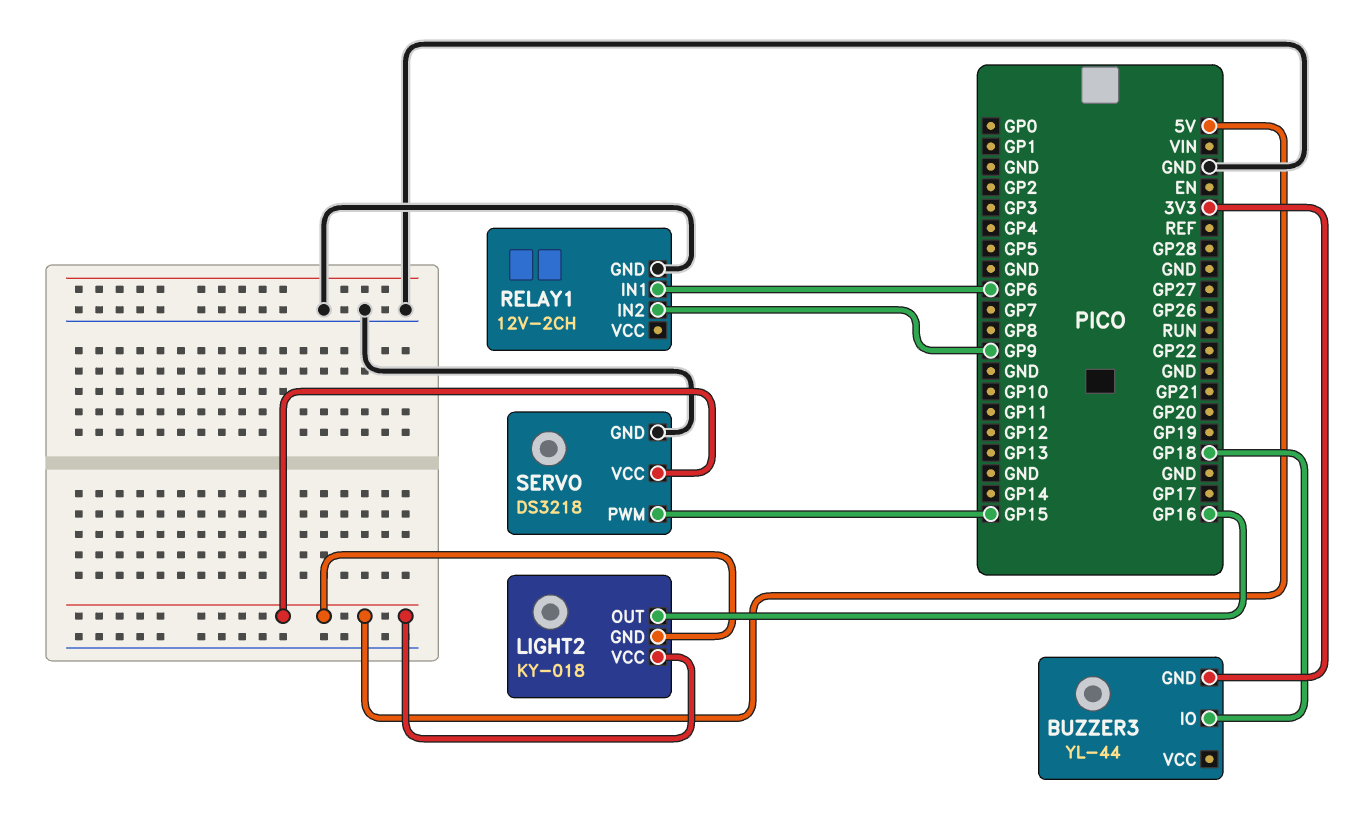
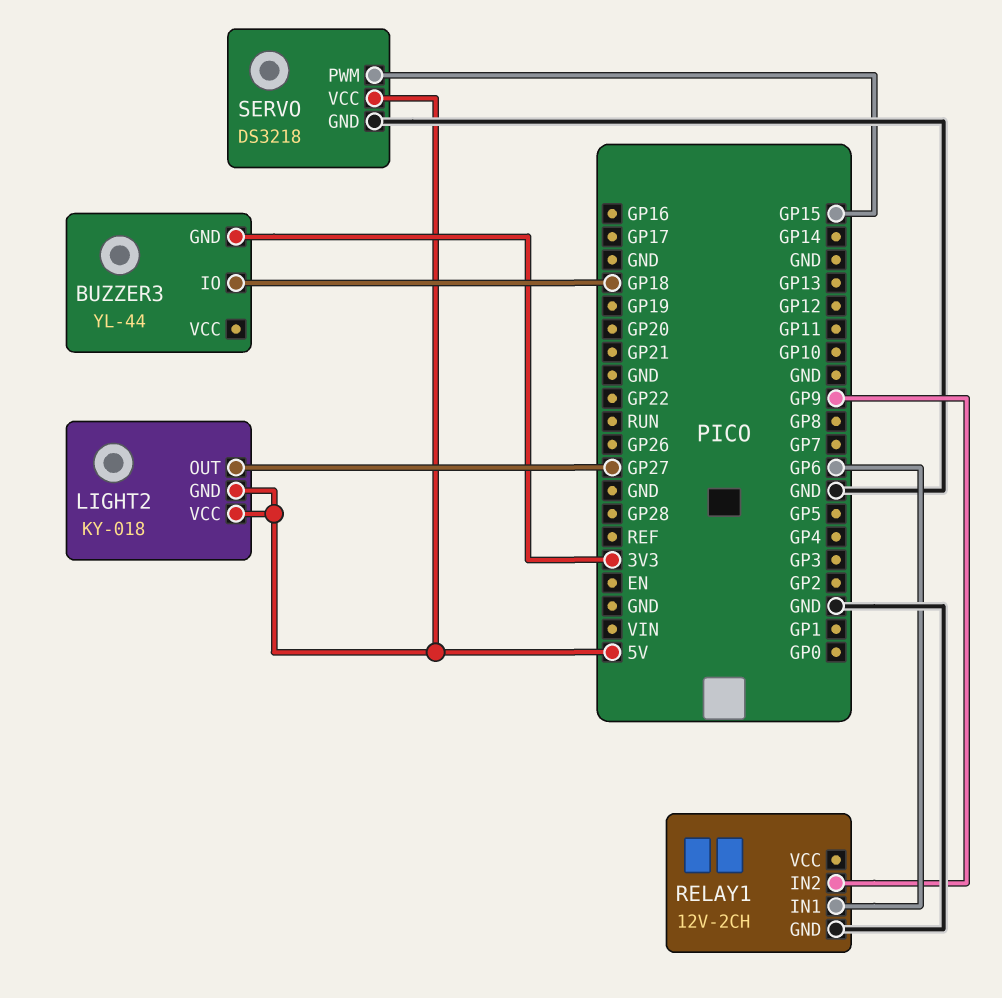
LIGHT2 pin OUT: GP16 -> GP27

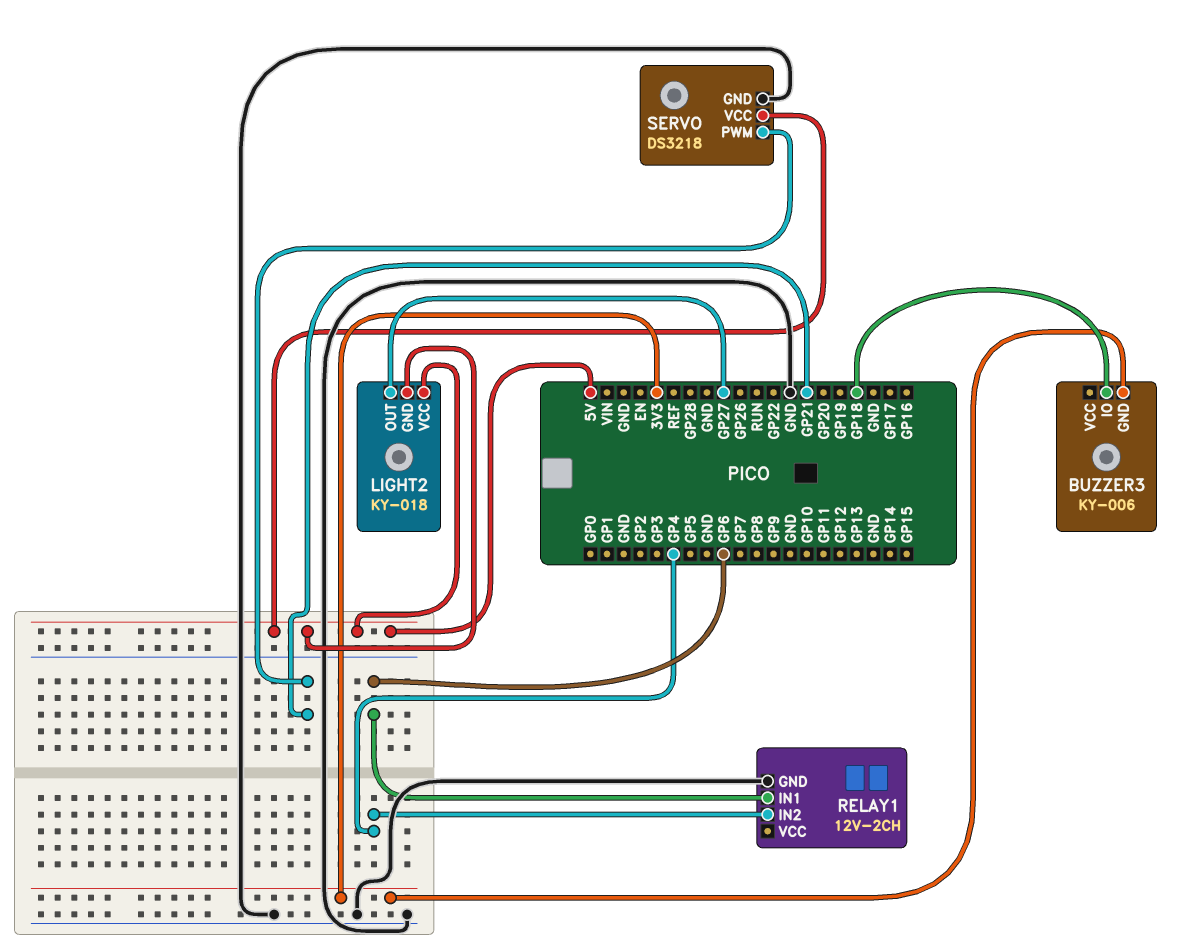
BUZZER3: YL-44 -> KY-006
RELAY1 pin IN2: GP9 -> GP4
SERVO pin PWM: GP15 -> GP21

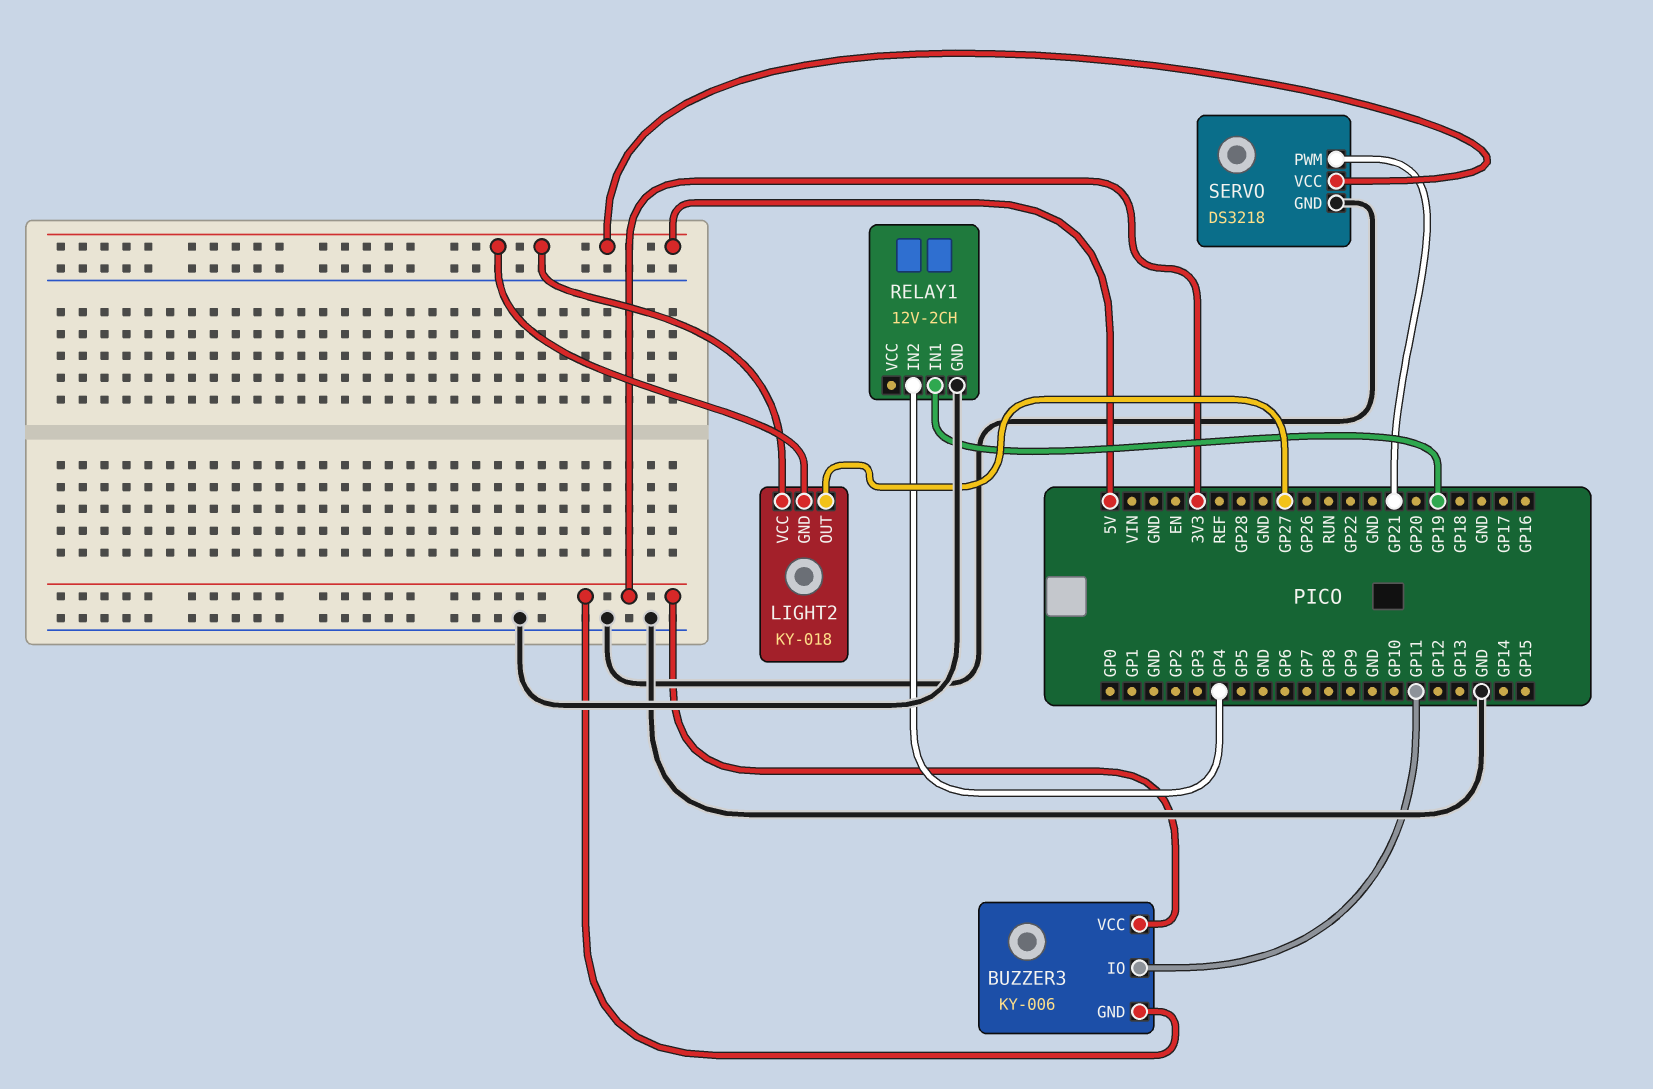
BUZZER3 pin IO: GP18 -> GP11
BUZZER3 pin VCC: none -> 3V3
RELAY1 pin IN1: GP6 -> GP19

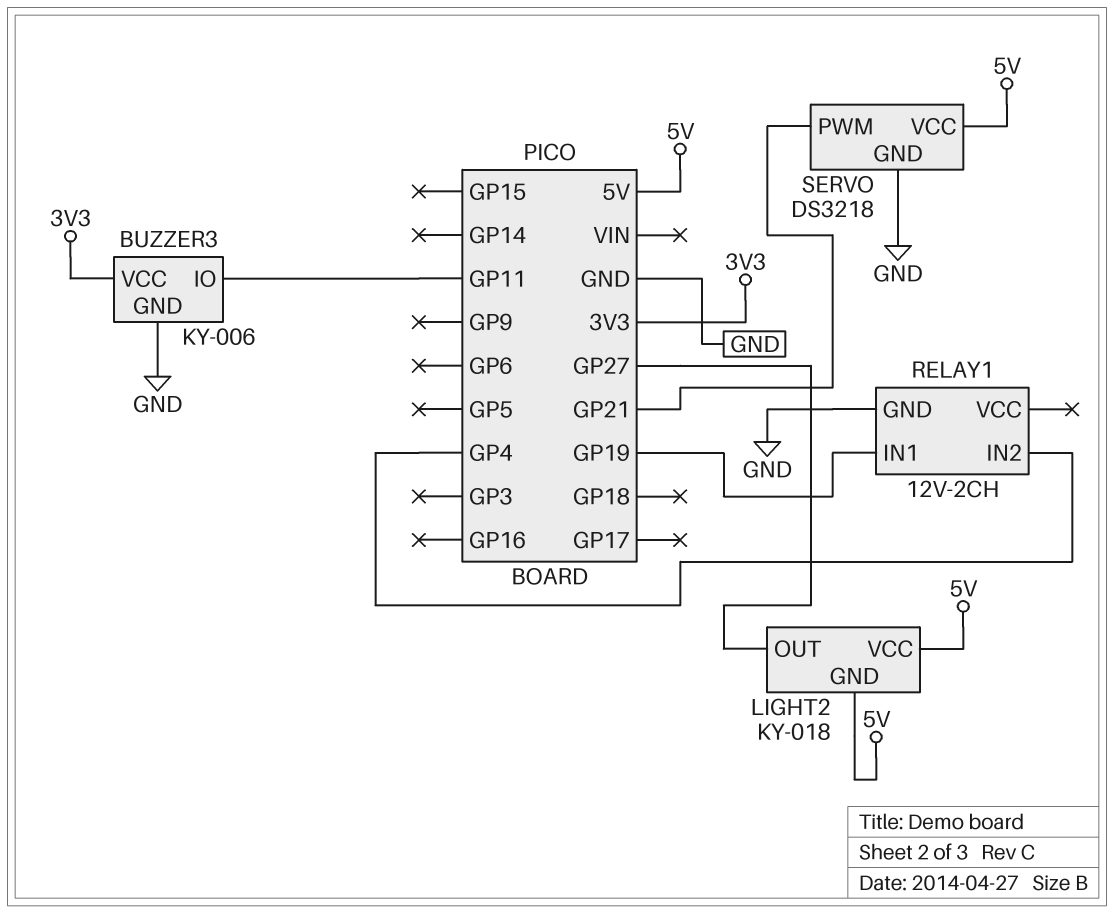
BUZZER3 pin GND: 3V3 -> GND

